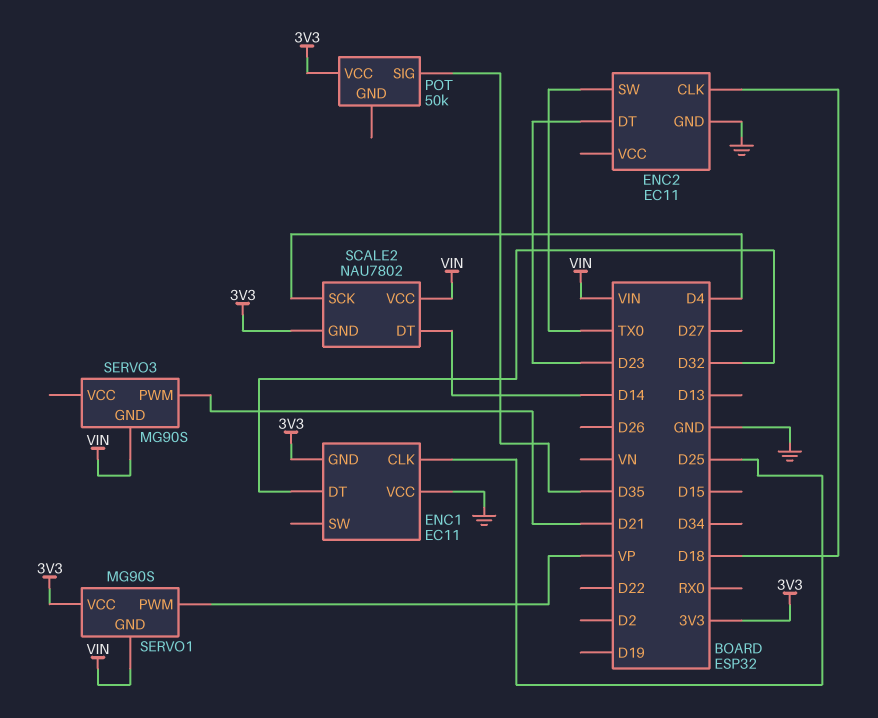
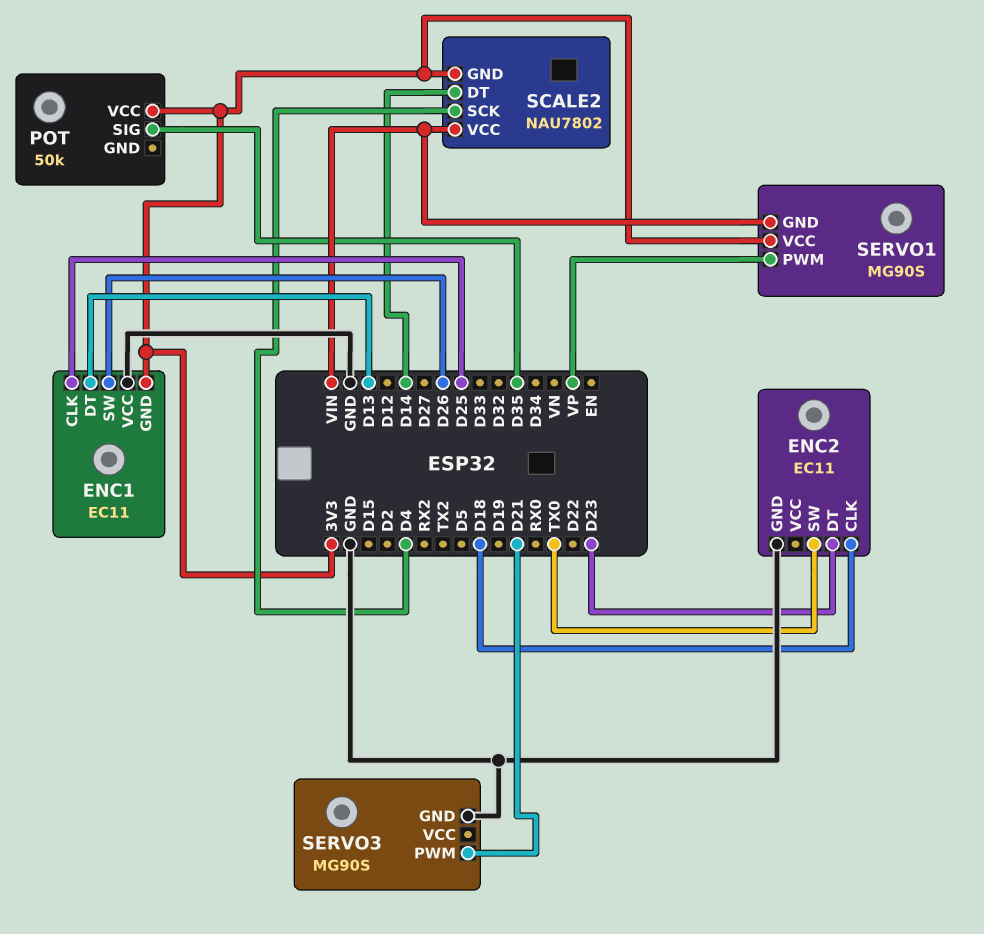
ENC1 pin DT: D32 -> D13
ENC1 pin SW: none -> D26
SERVO3 pin GND: VIN -> GND

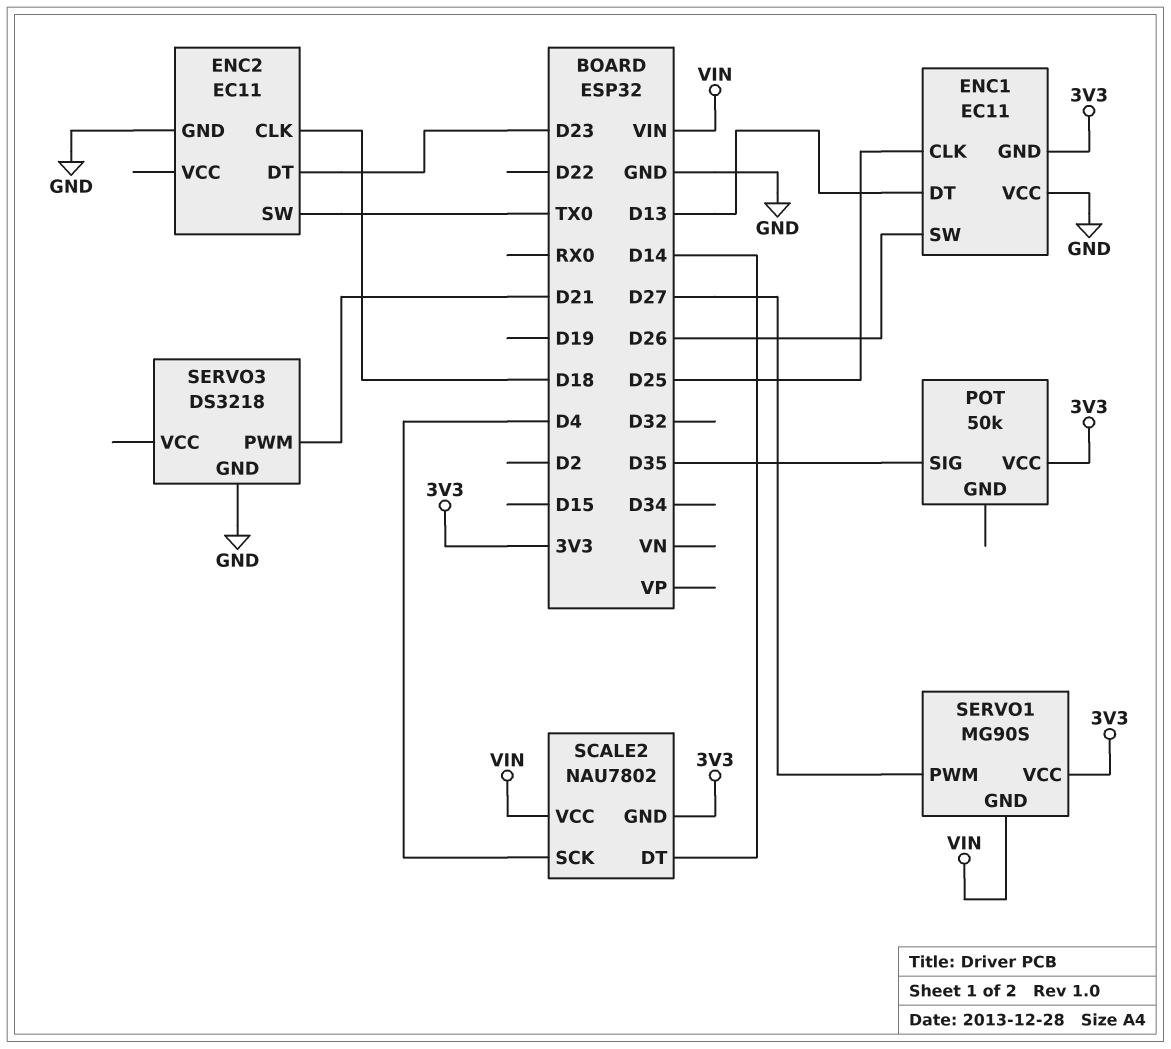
SERVO1 pin PWM: VP -> D27
SERVO3: MG90S -> DS3218

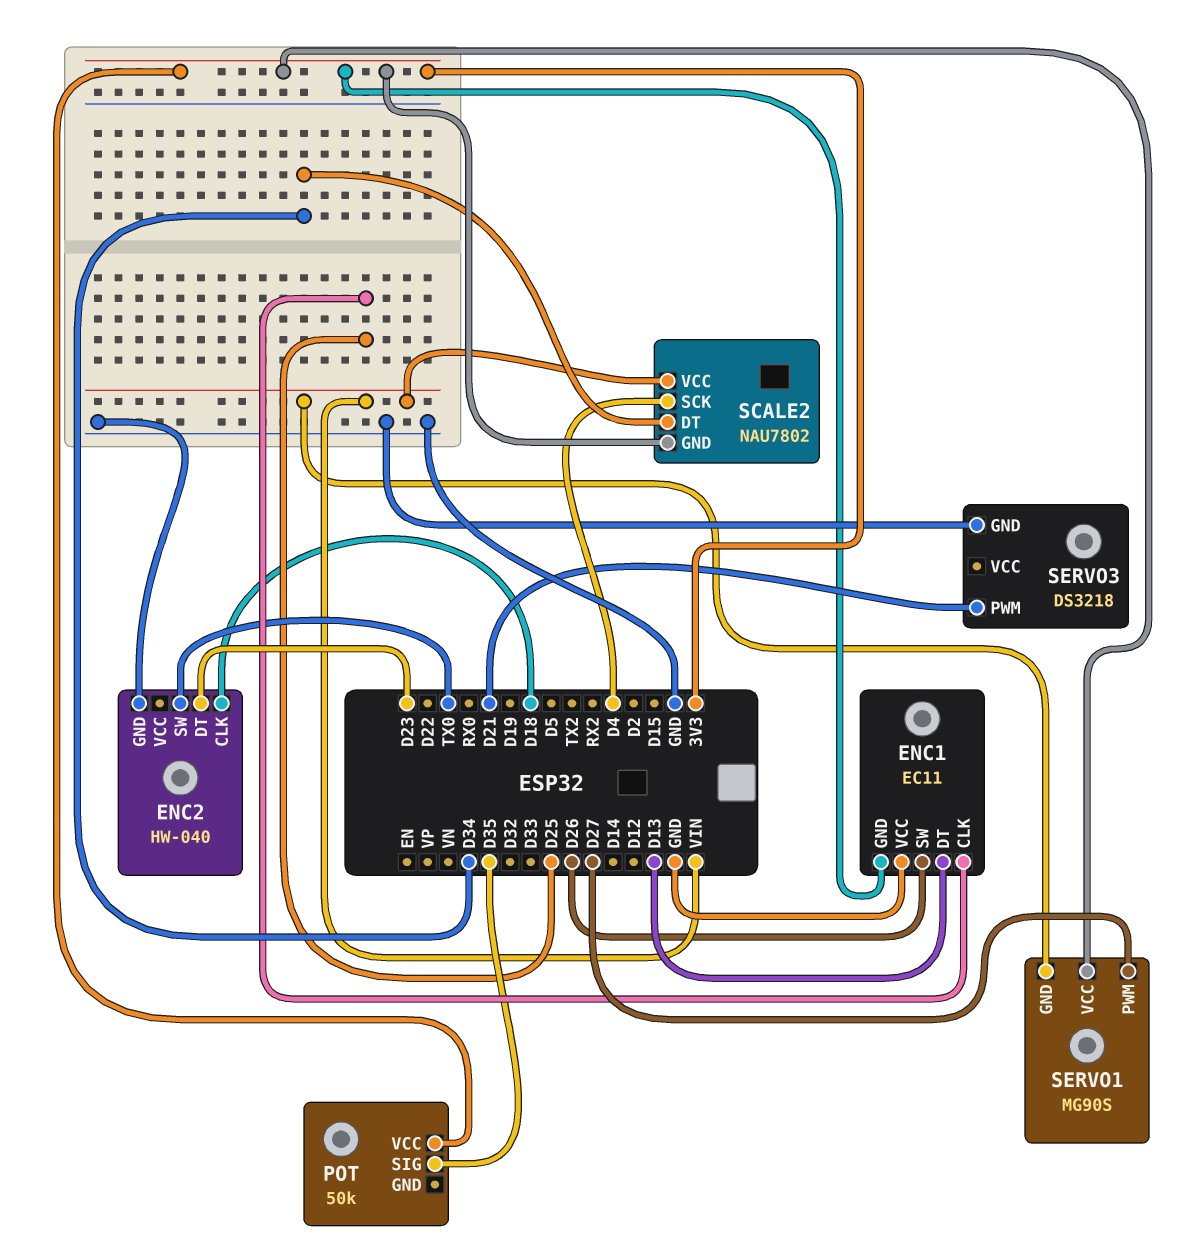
ENC2: EC11 -> HW-040
SCALE2 pin DT: D14 -> D34

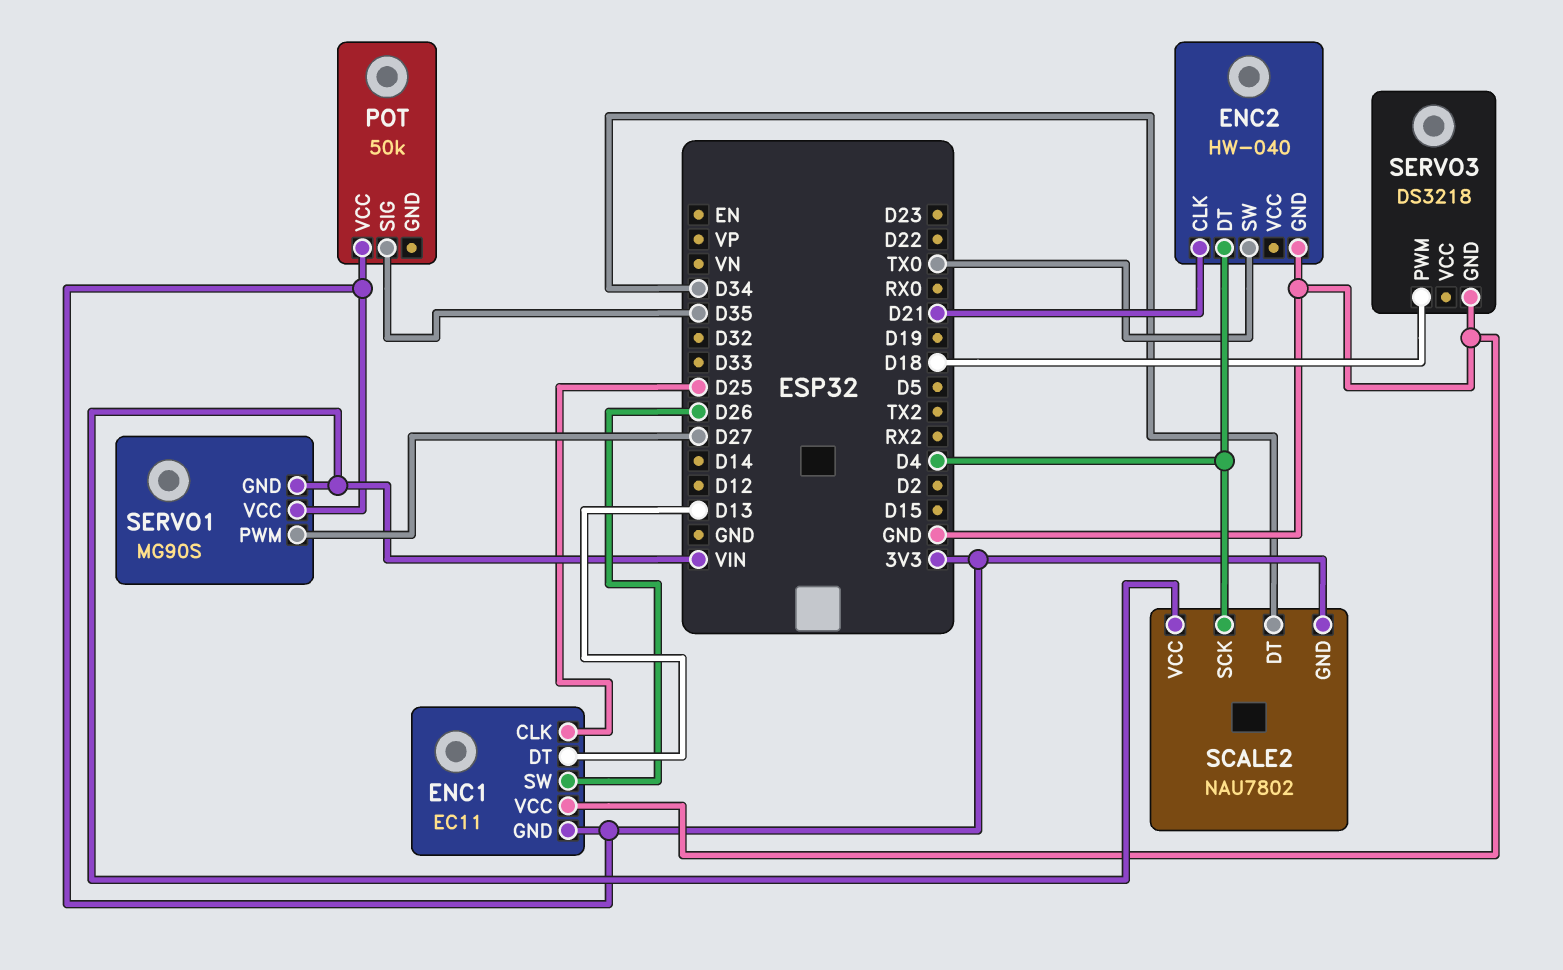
ENC2 pin CLK: D18 -> D21
ENC2 pin DT: D23 -> D4
SERVO3 pin PWM: D21 -> D18

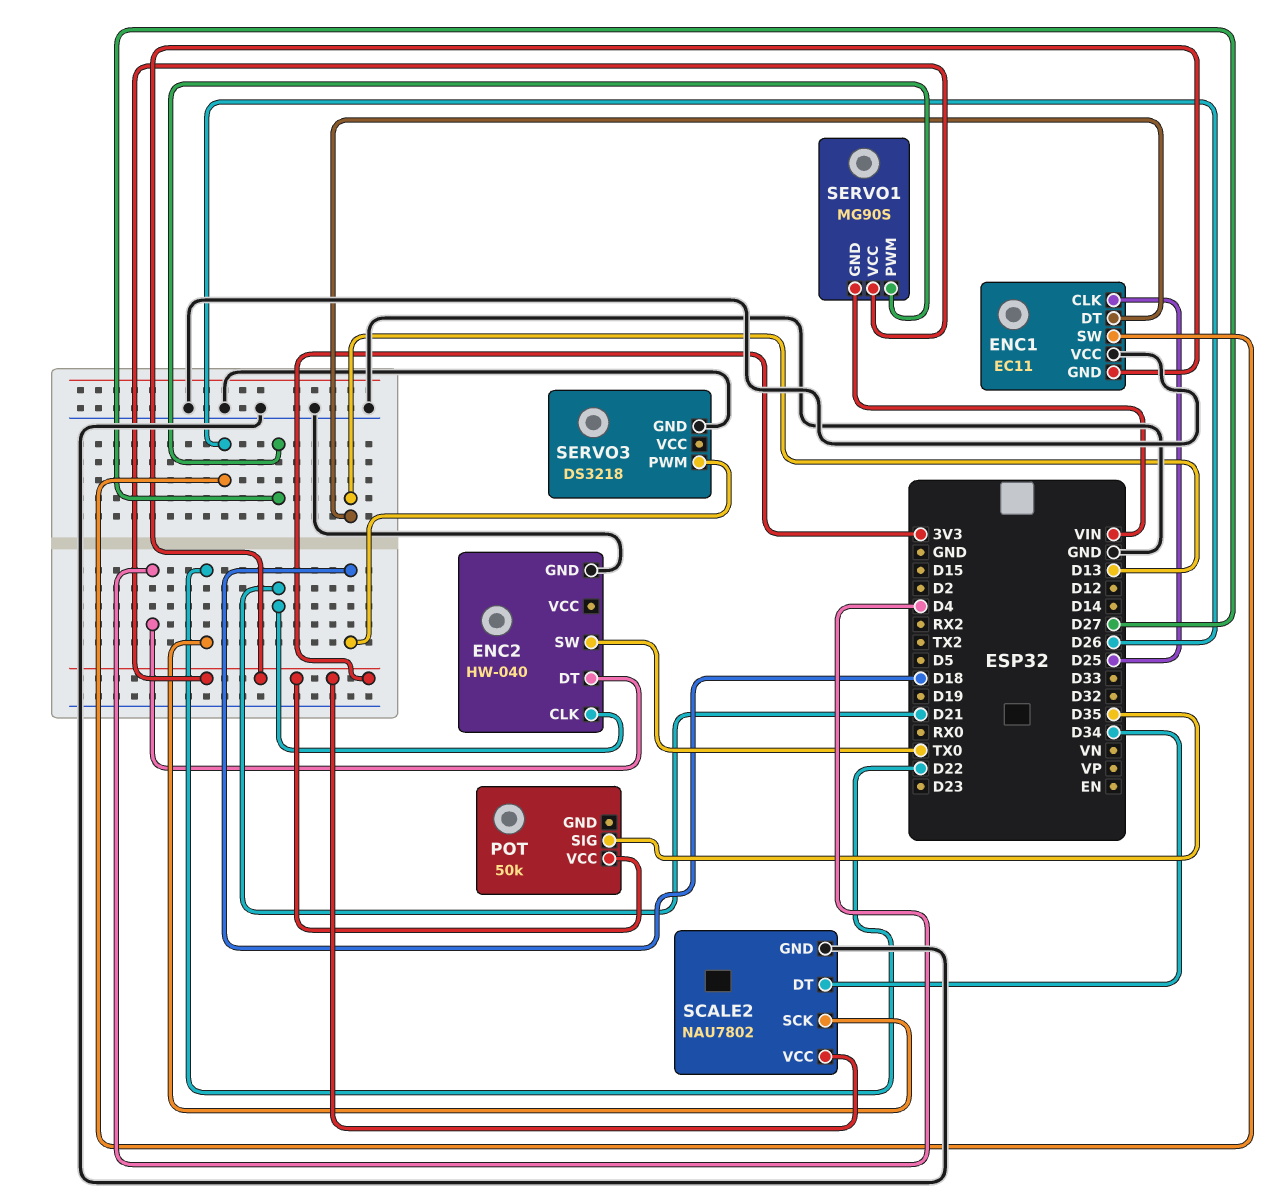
SCALE2 pin GND: 3V3 -> GND
SCALE2 pin SCK: D4 -> D22
SCALE2 pin VCC: VIN -> 3V3

